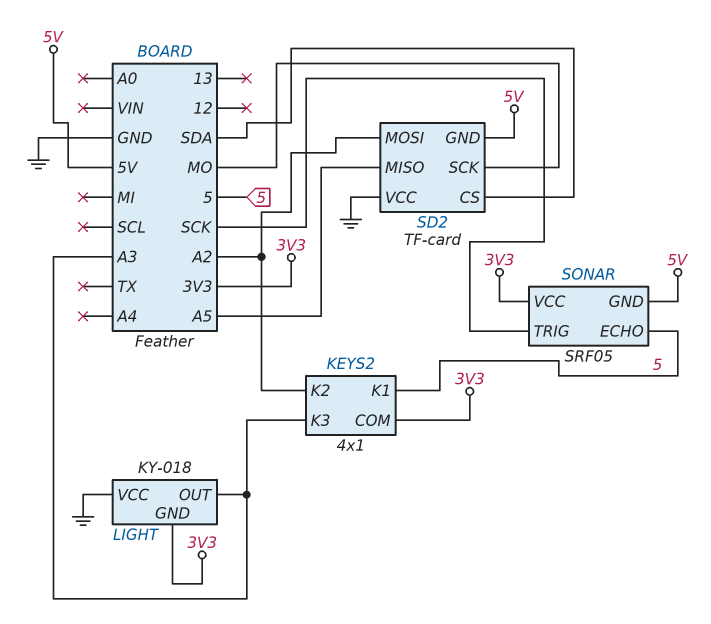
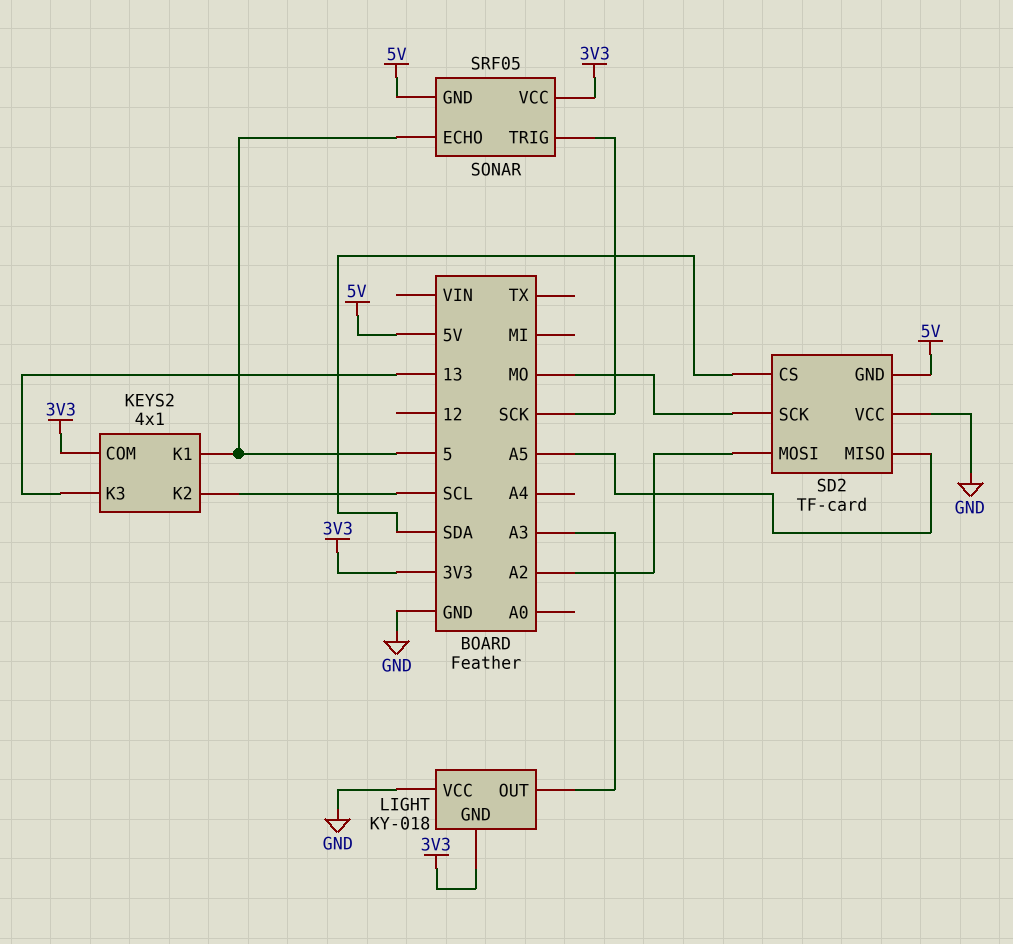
KEYS2 pin K2: A2 -> SCL
KEYS2 pin K3: A3 -> 13

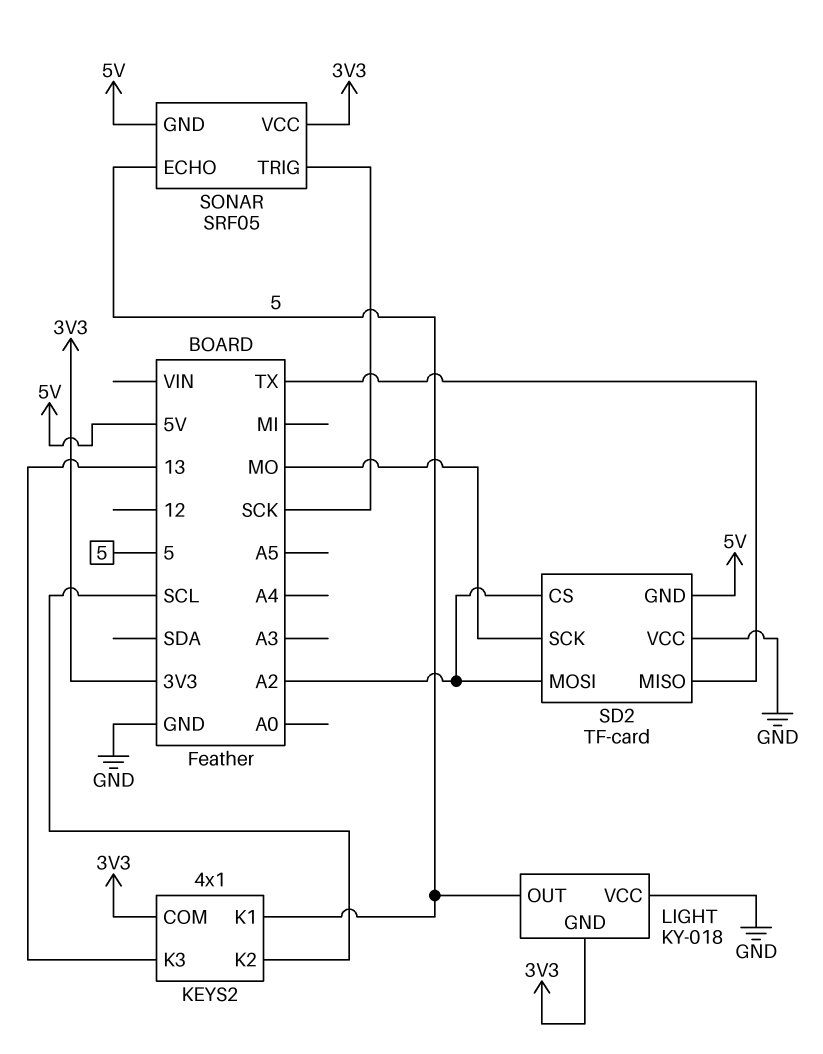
LIGHT pin OUT: A3 -> 5
SD2 pin CS: SDA -> A2
SD2 pin MISO: A5 -> TX

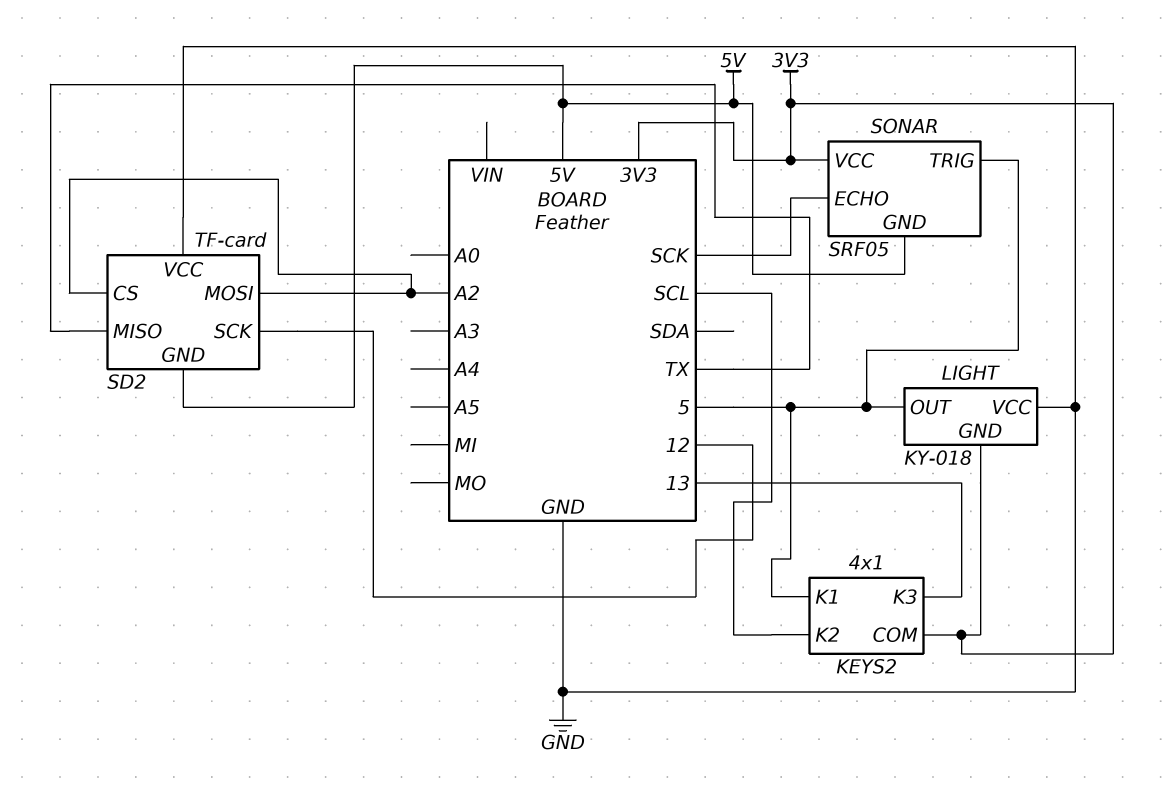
SD2 pin SCK: MO -> 12
SONAR pin ECHO: 5 -> SCK
SONAR pin TRIG: SCK -> 5

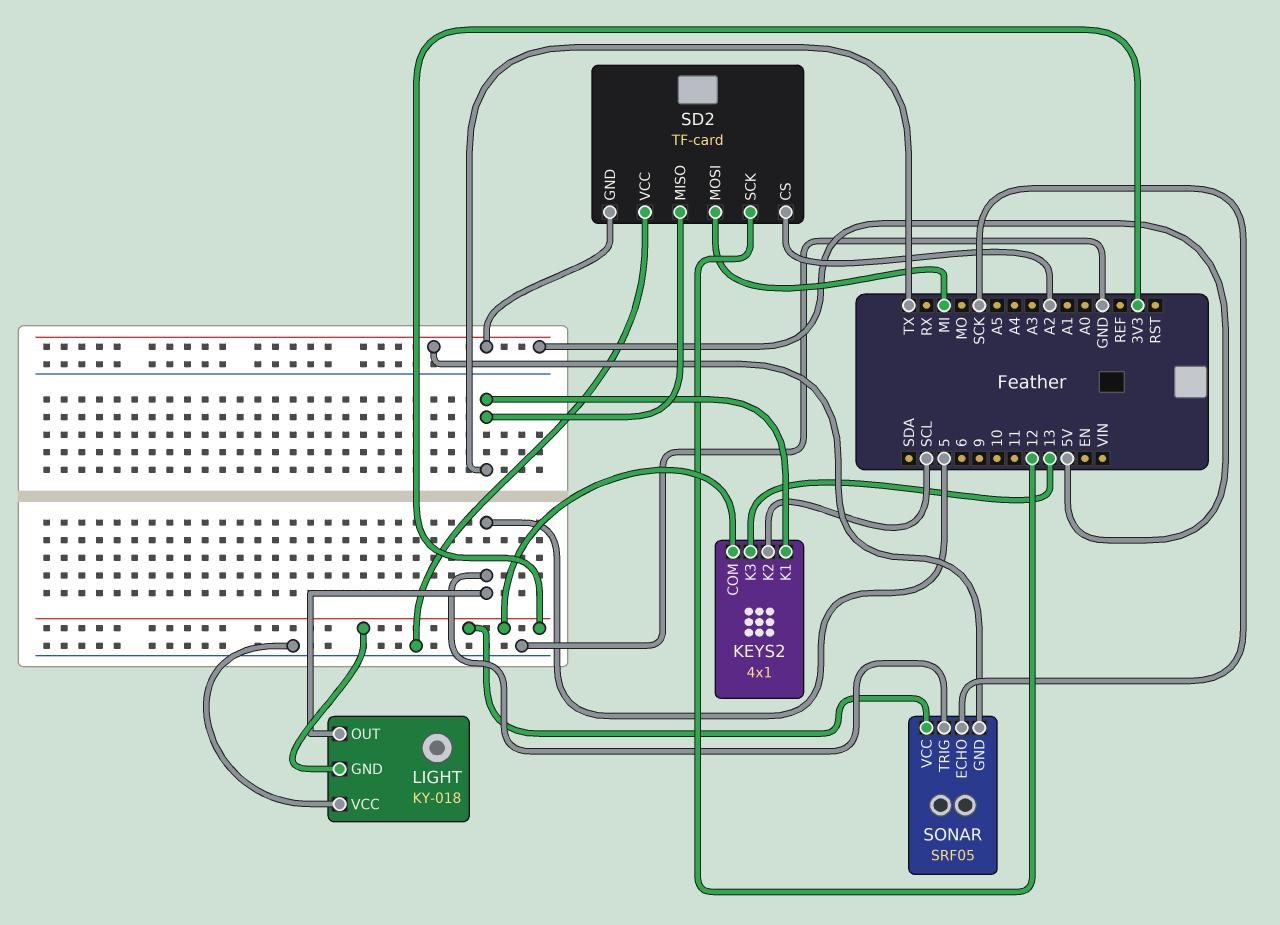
KEYS2 pin K1: 5 -> TX
SD2 pin MOSI: A2 -> MI

